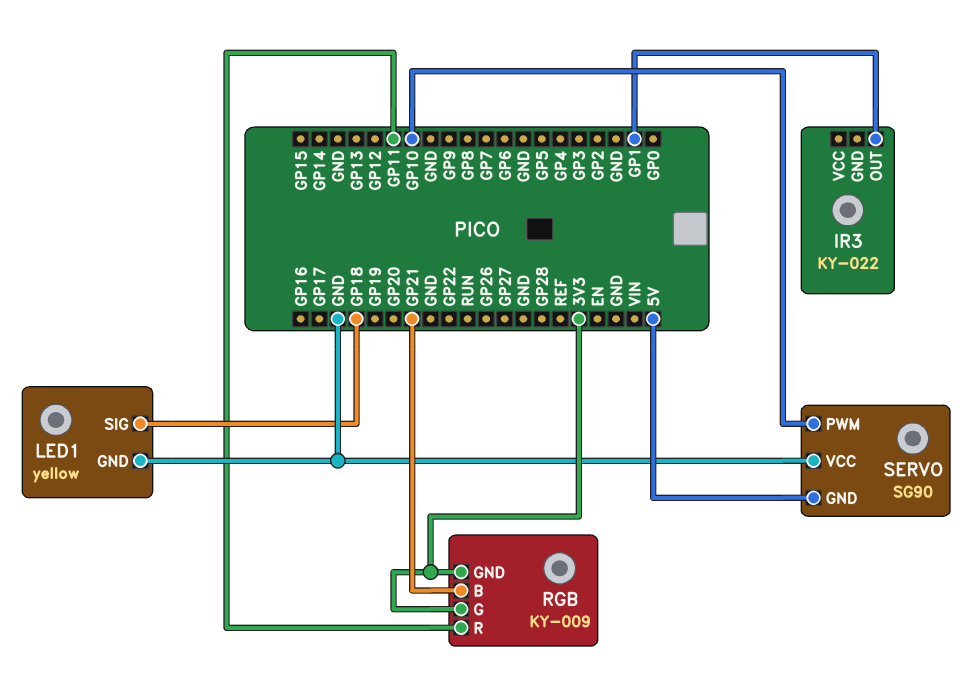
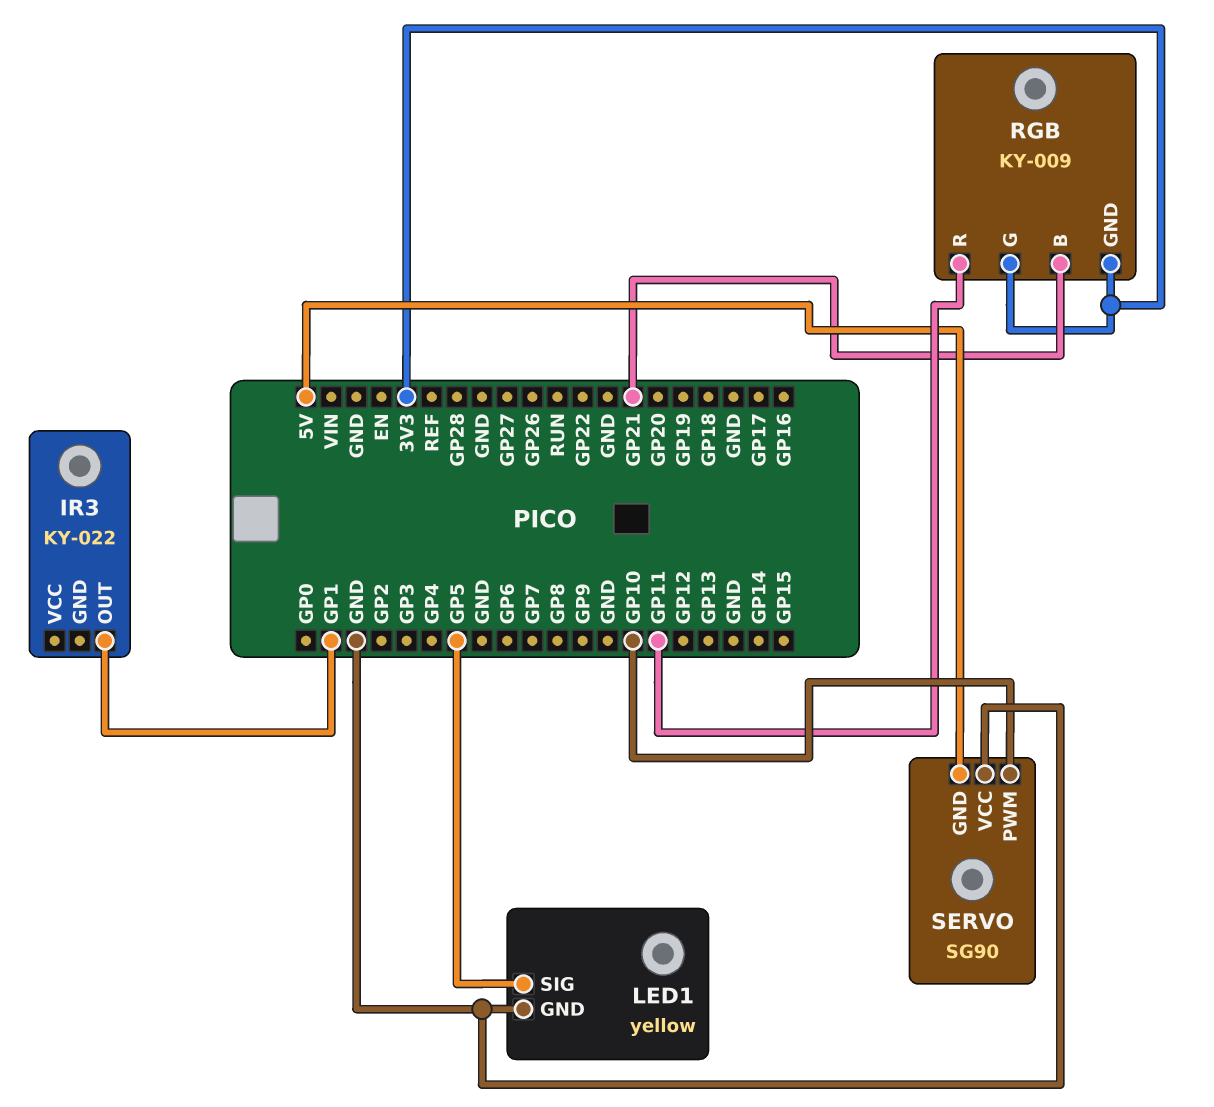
LED1 pin SIG: GP18 -> GP5

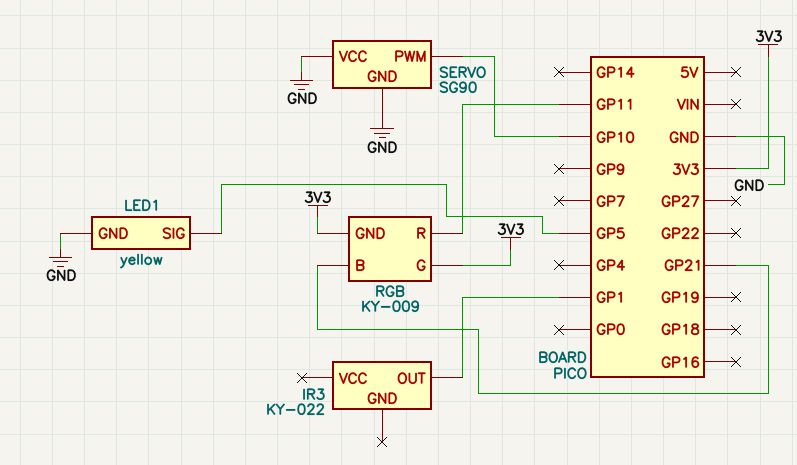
SERVO pin GND: 5V -> GND

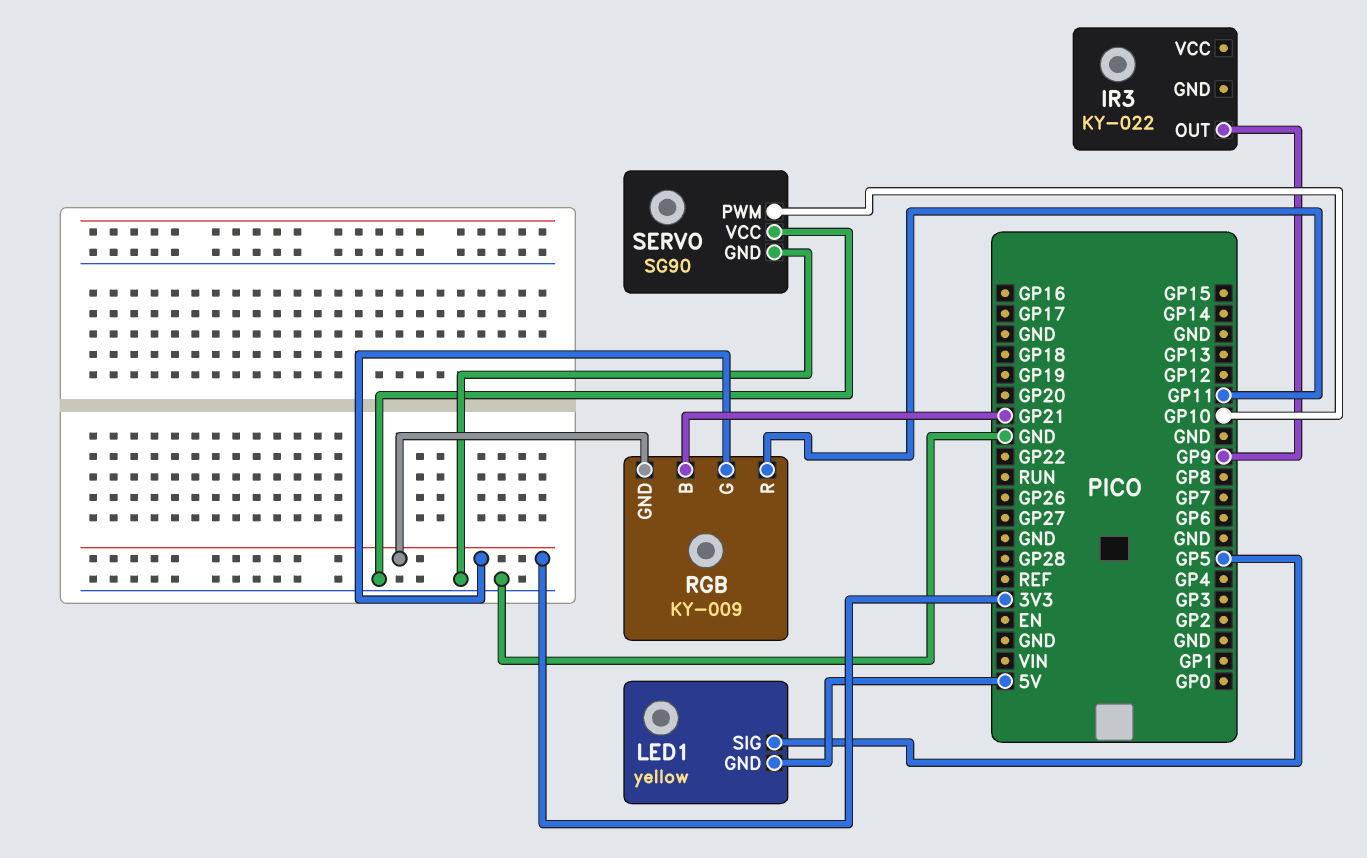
IR3 pin OUT: GP1 -> GP9
LED1 pin GND: GND -> 5V

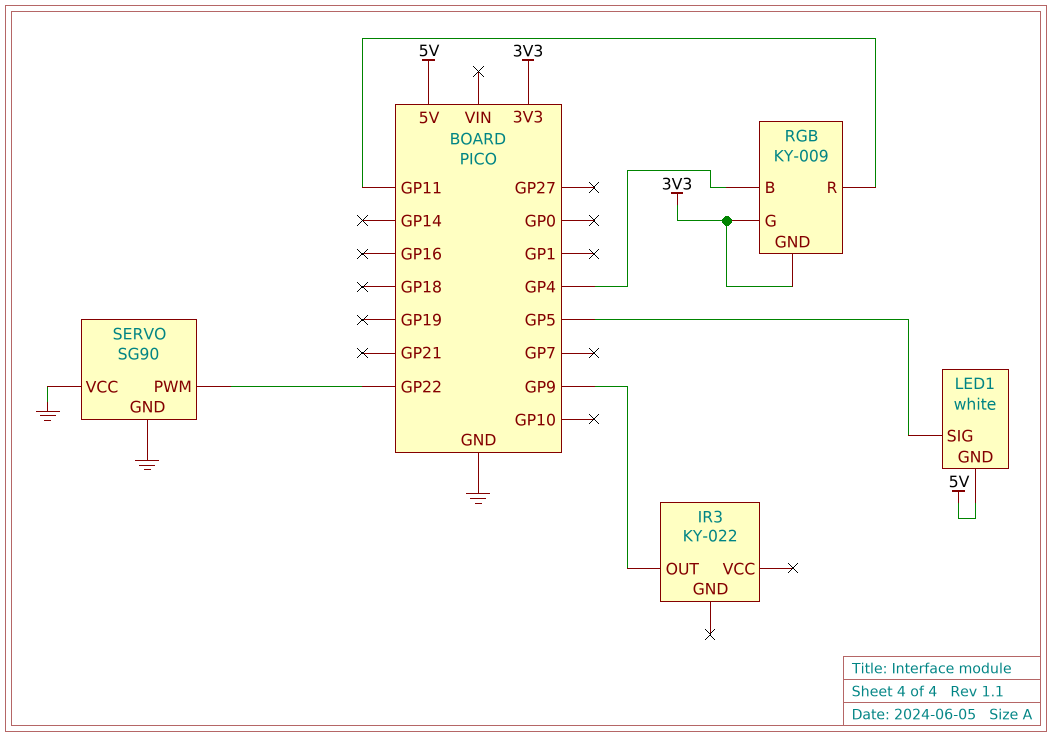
LED1: yellow -> white
RGB pin B: GP21 -> GP4
SERVO pin PWM: GP10 -> GP22

